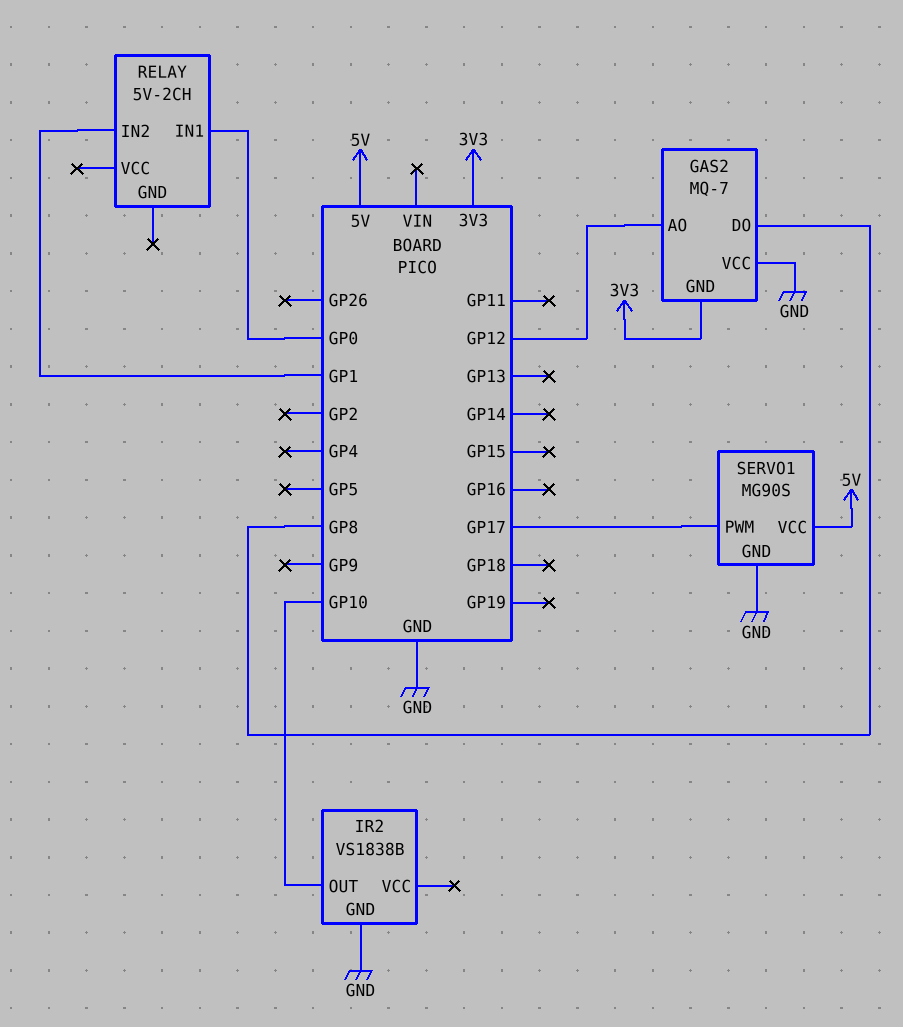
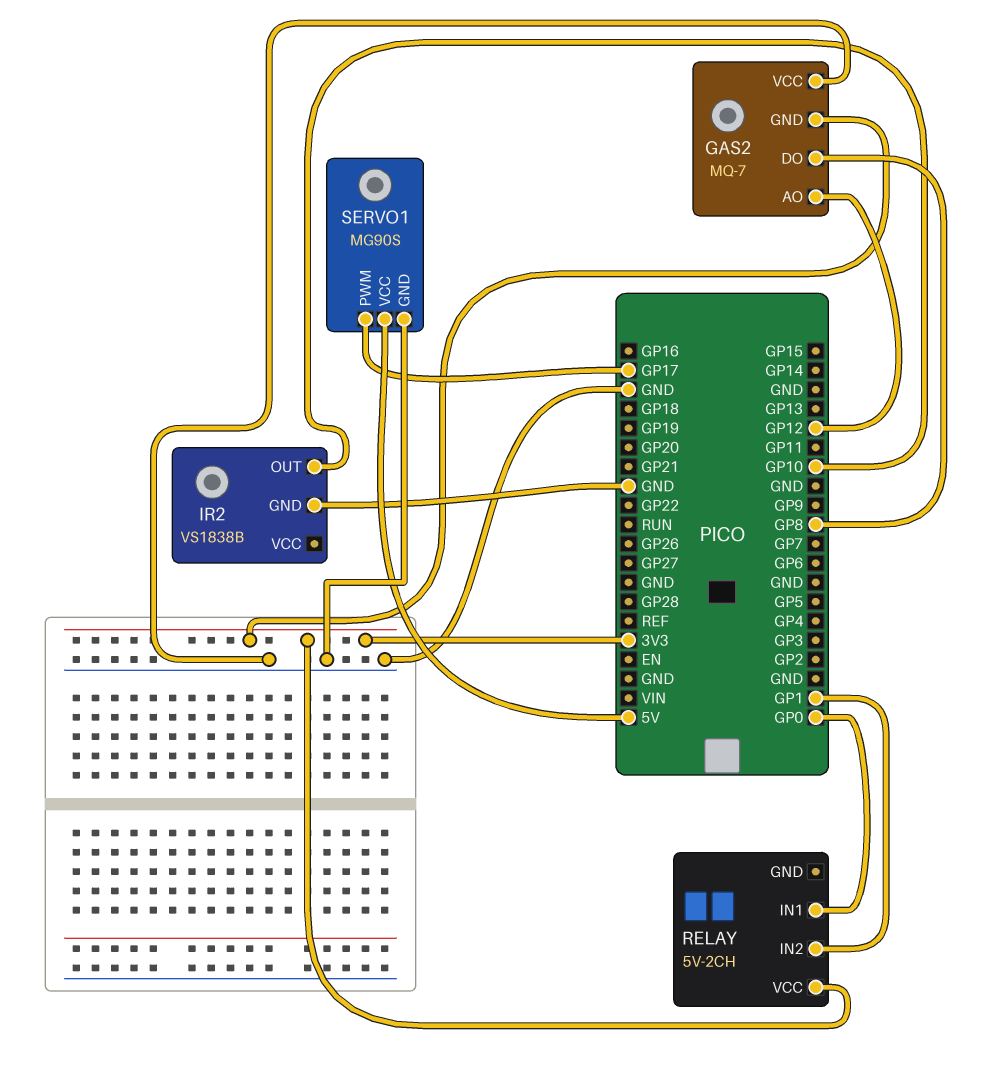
RELAY pin VCC: none -> 3V3

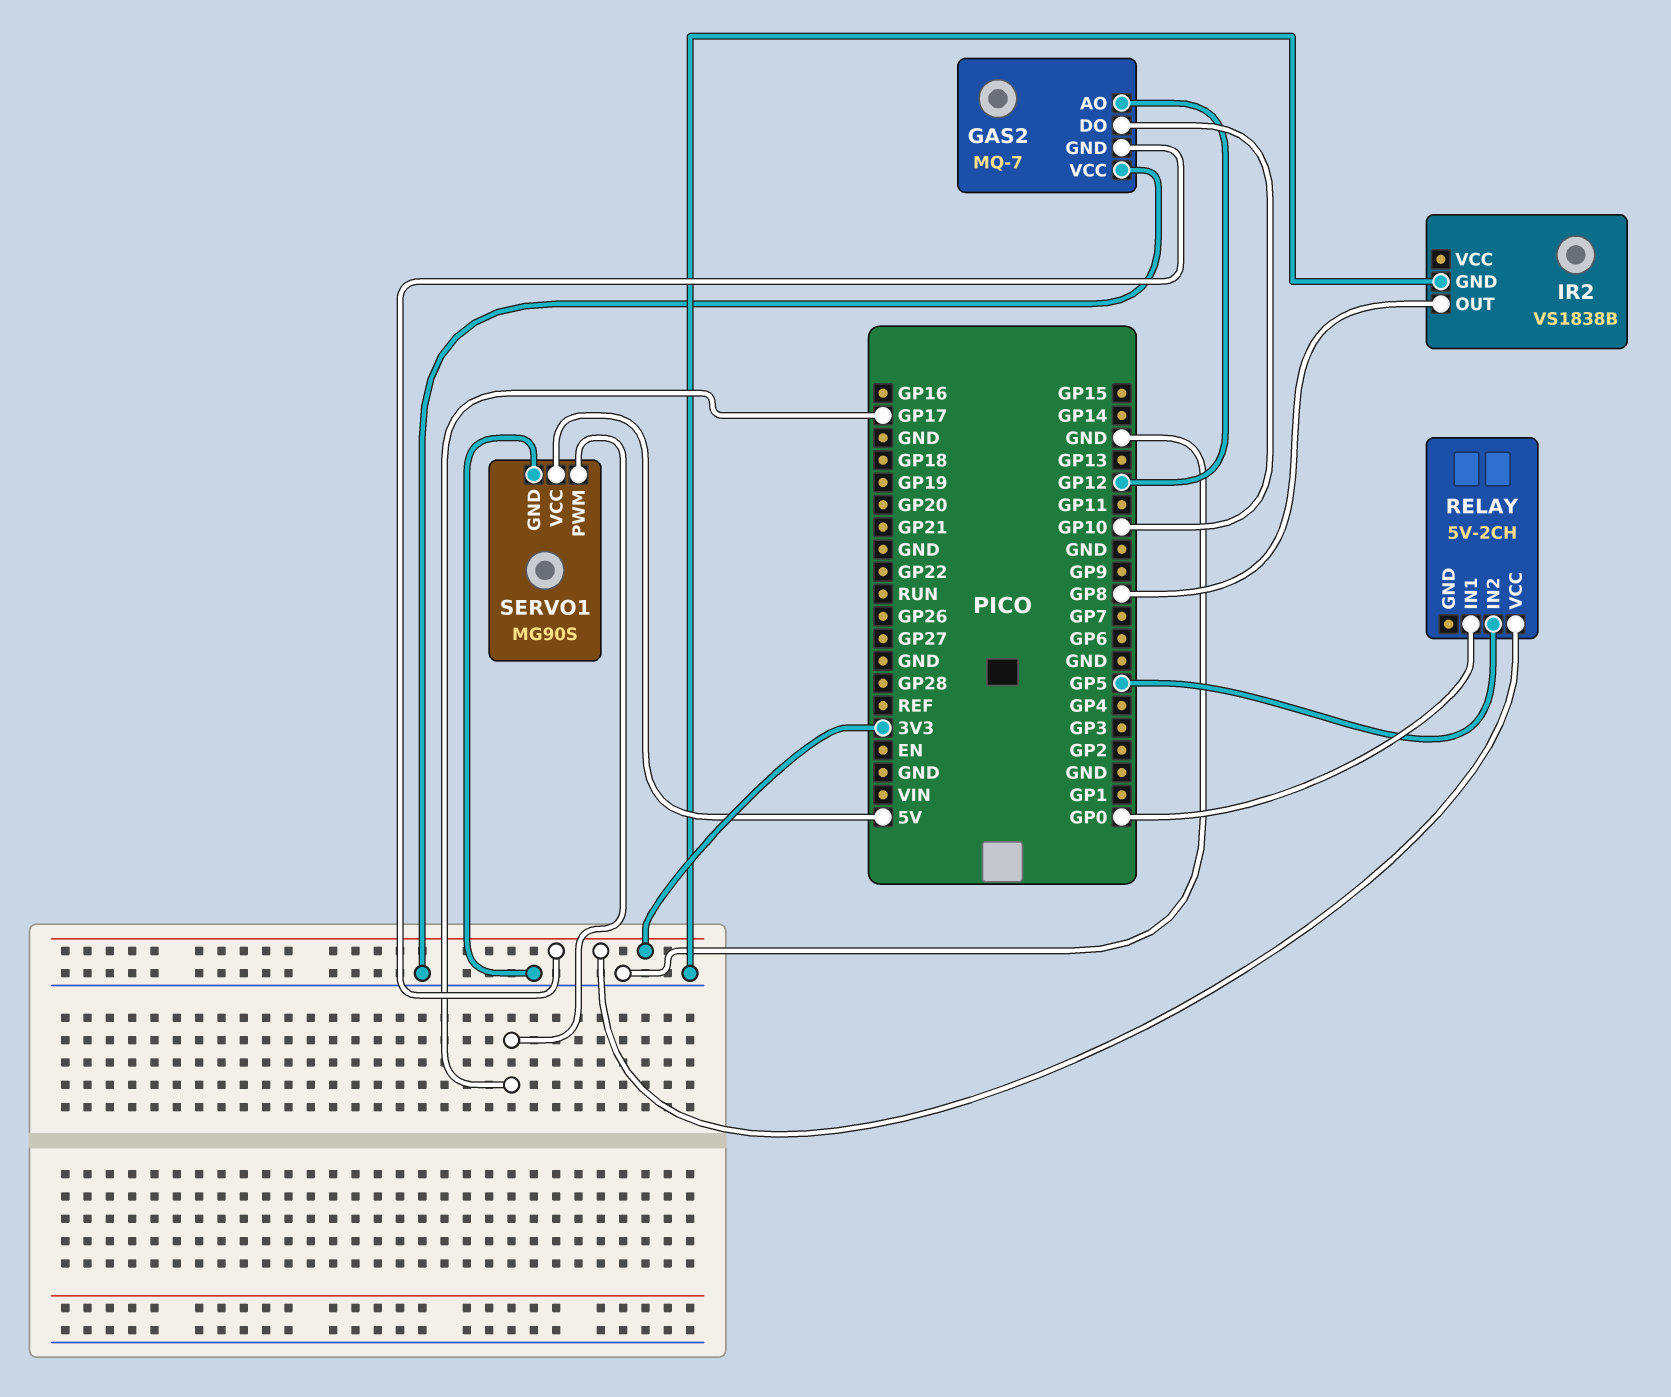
GAS2 pin DO: GP8 -> GP10
IR2 pin OUT: GP10 -> GP8
RELAY pin IN2: GP1 -> GP5

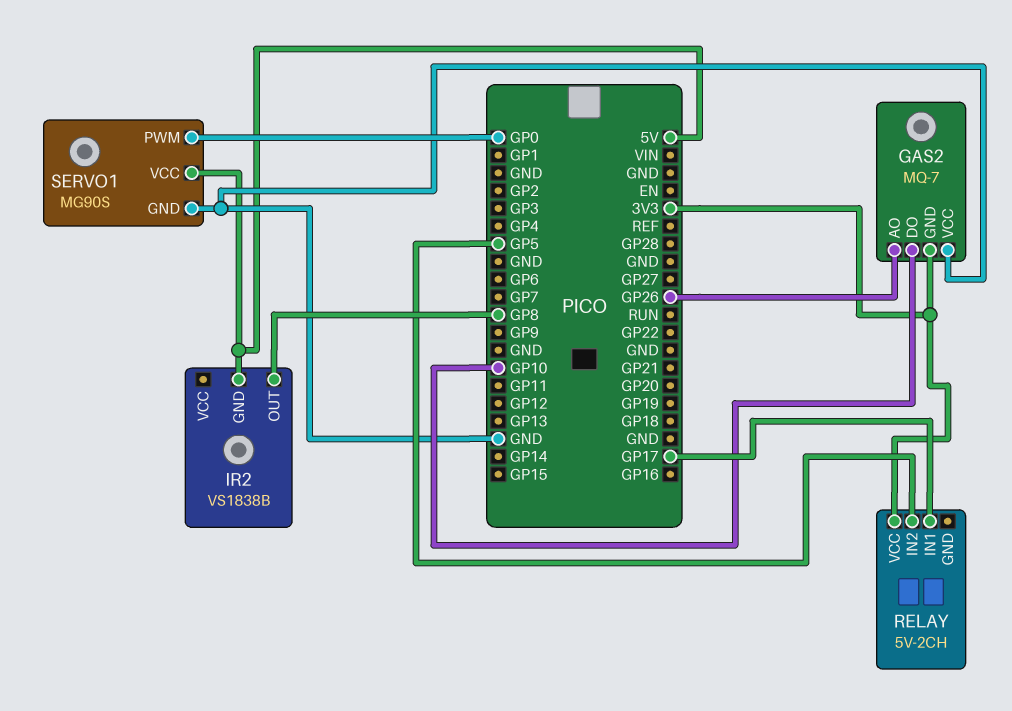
GAS2 pin AO: GP12 -> GP26
IR2 pin GND: GND -> 5V
RELAY pin IN1: GP0 -> GP17
SERVO1 pin PWM: GP17 -> GP0

